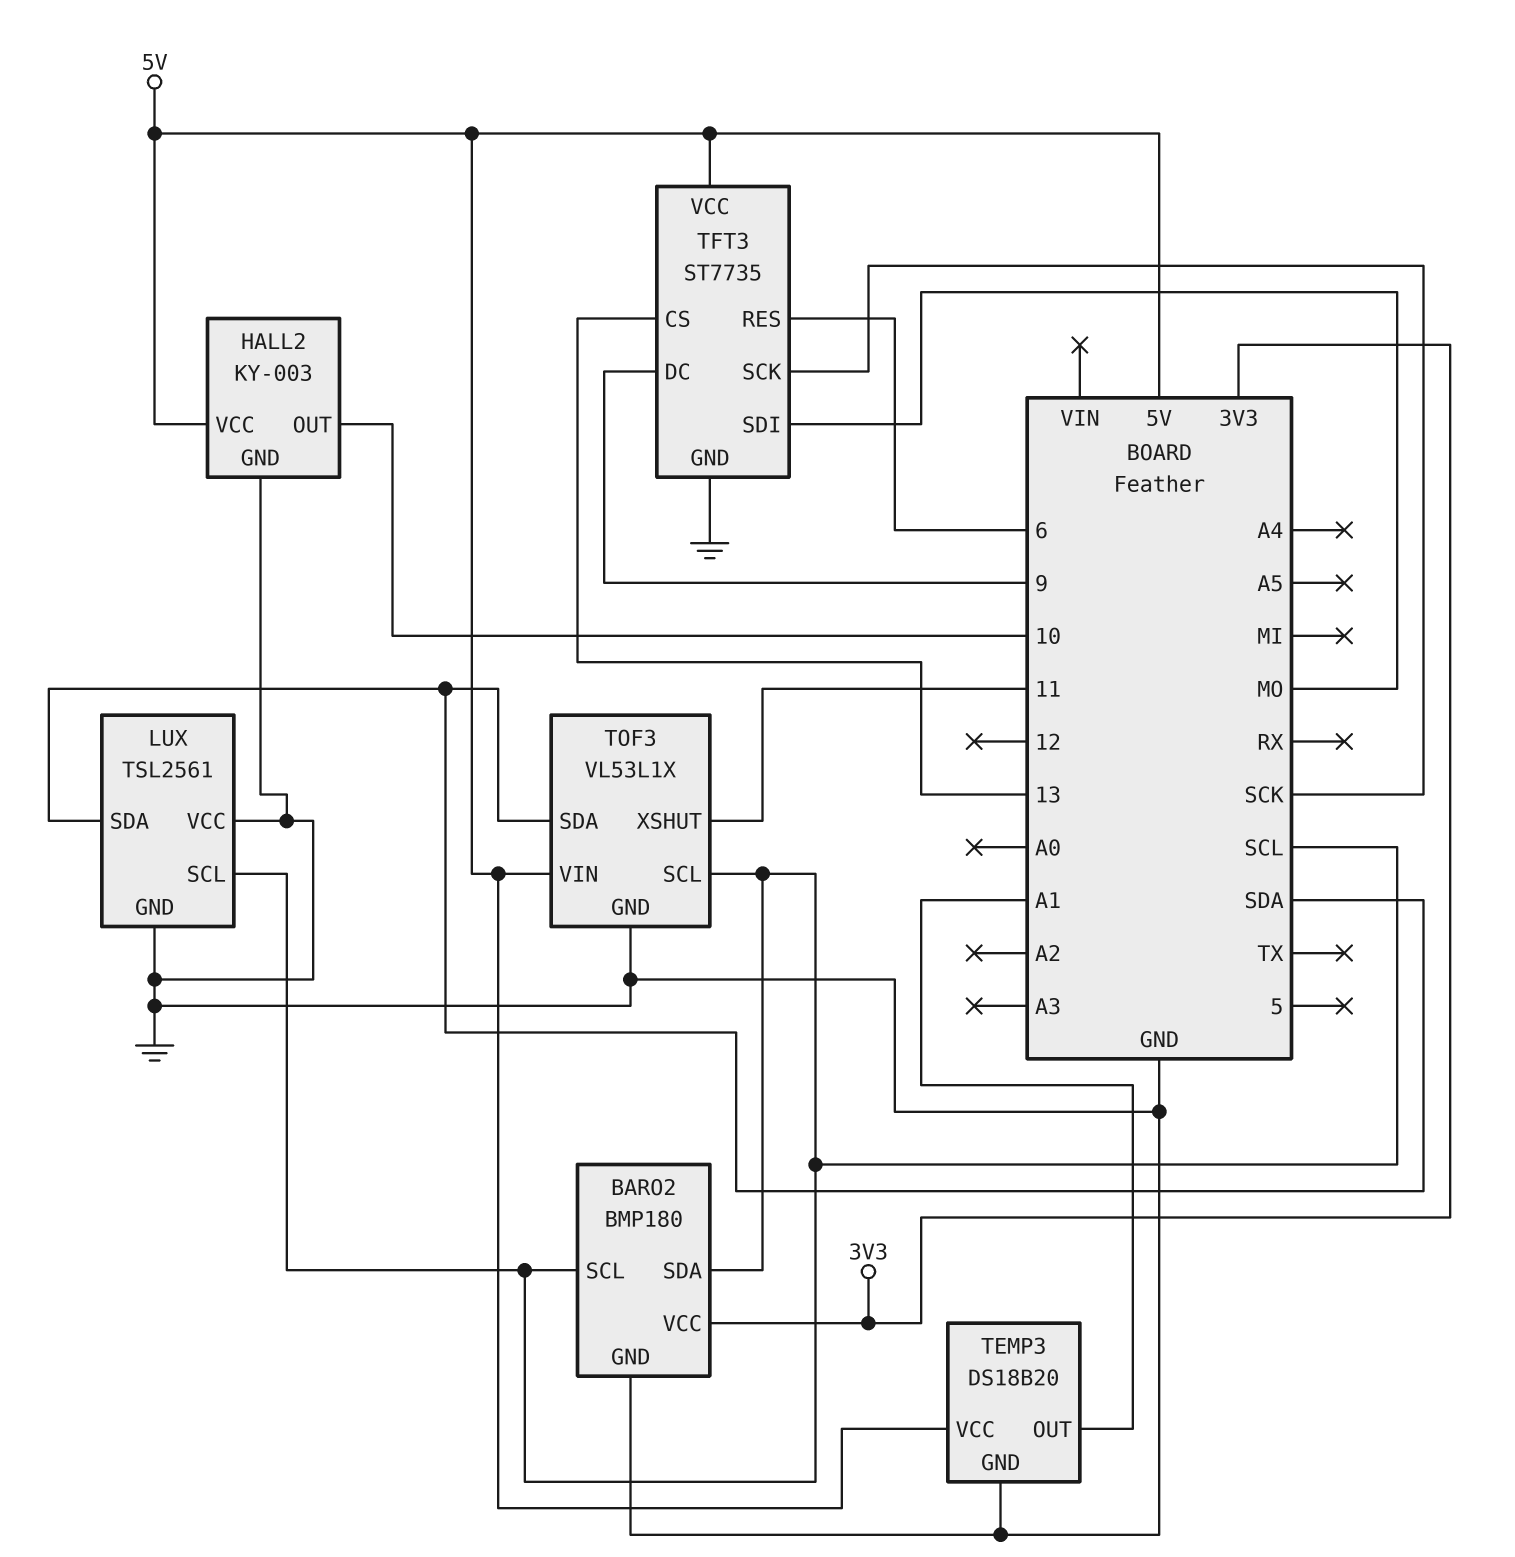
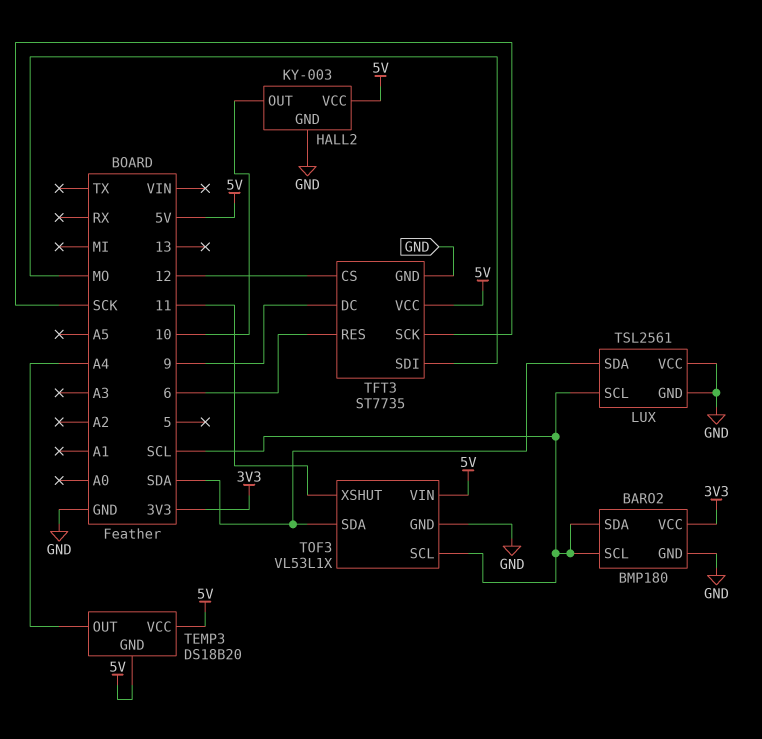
TEMP3 pin GND: GND -> 5V
TEMP3 pin OUT: A1 -> A4
TFT3 pin CS: 13 -> 12

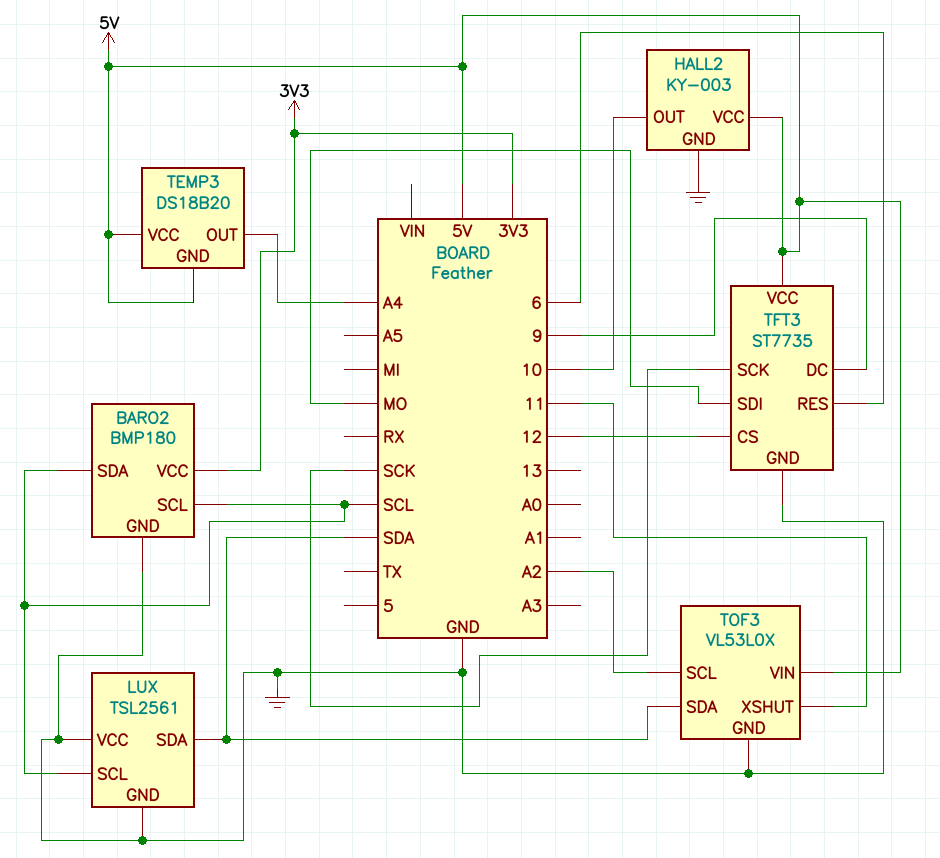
TOF3: VL53L1X -> VL53L0X
TOF3 pin SCL: SCL -> A2

